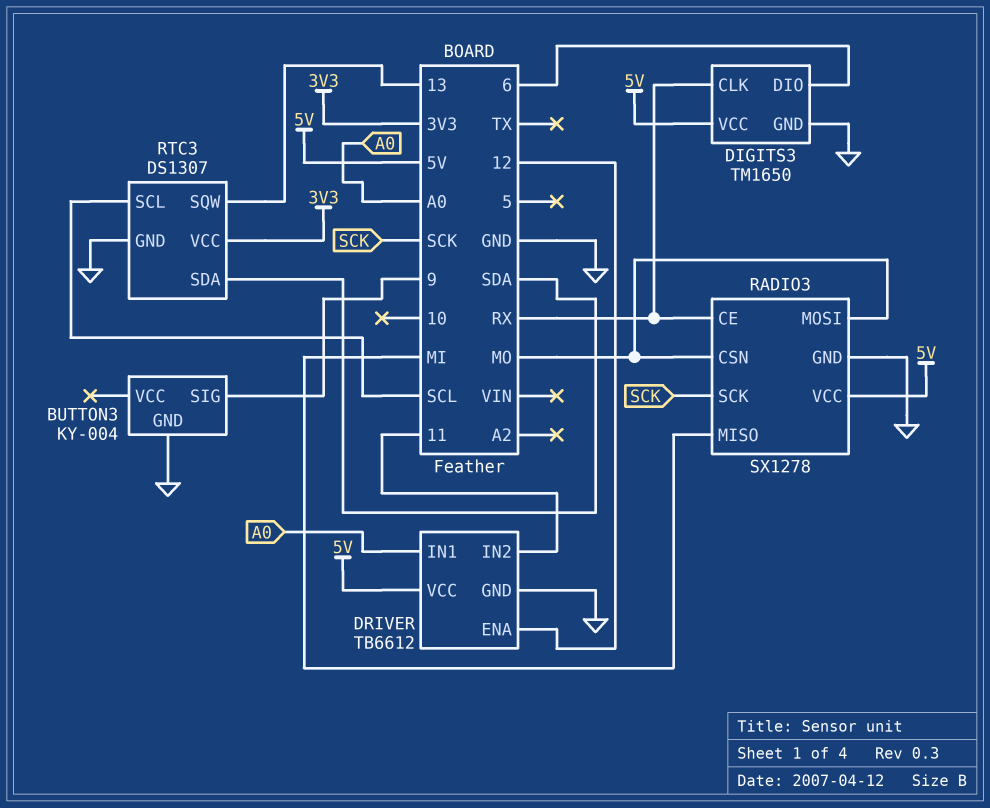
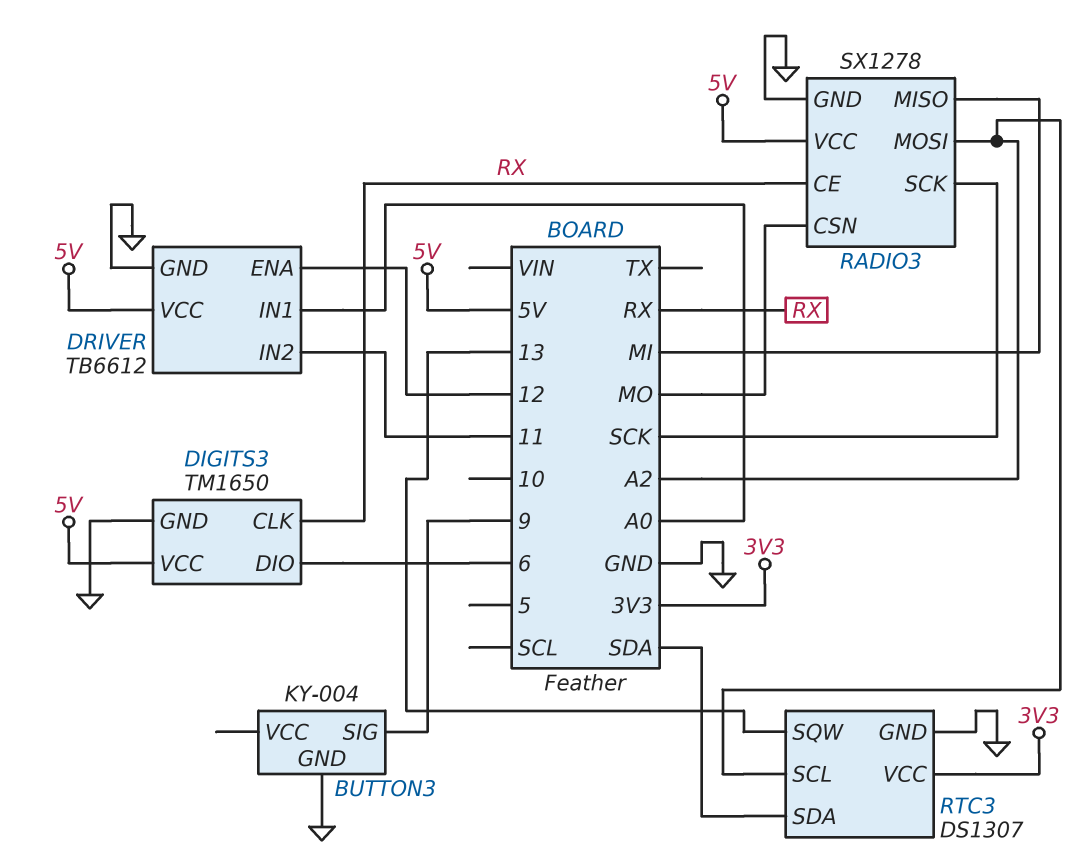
RADIO3 pin MOSI: MO -> A2
RTC3 pin SCL: SCL -> A2

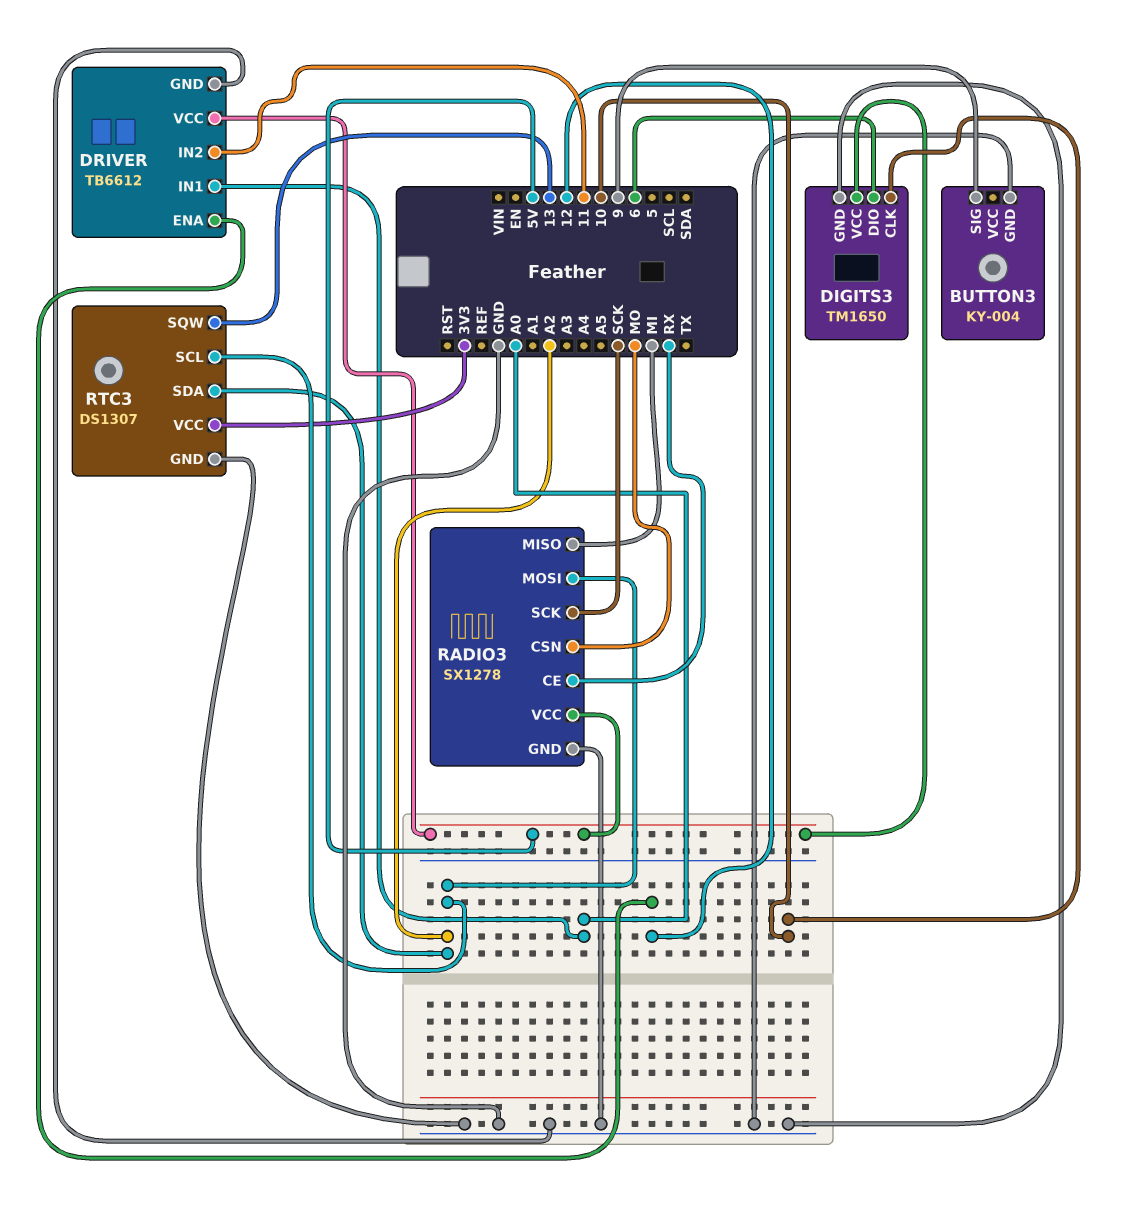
DIGITS3 pin CLK: RX -> 10
RTC3 pin SDA: SDA -> A2

